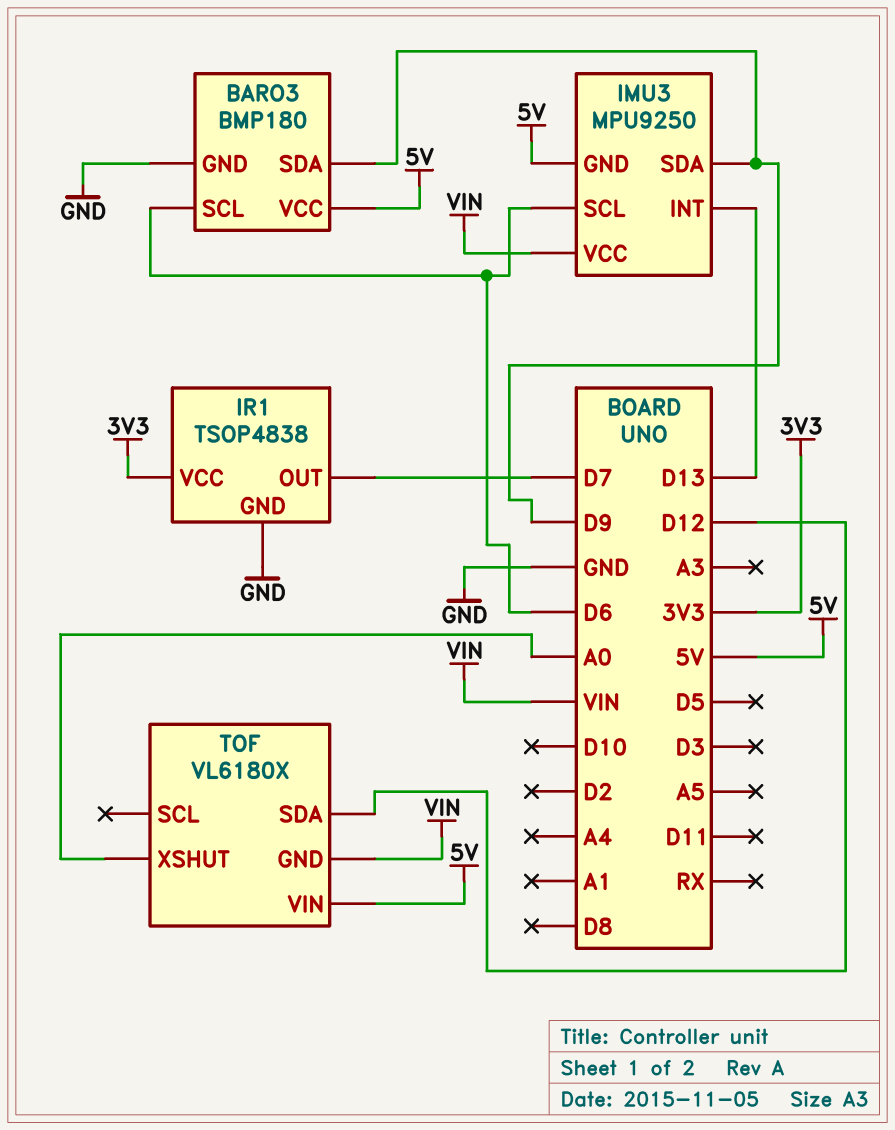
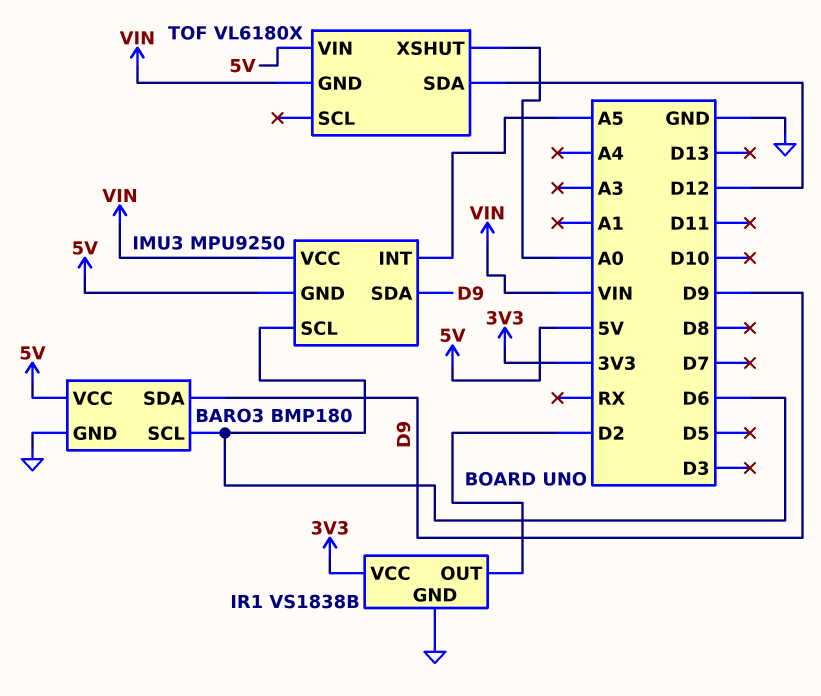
IMU3 pin INT: D13 -> A5
IR1: TSOP4838 -> VS1838B
IR1 pin OUT: D7 -> D2

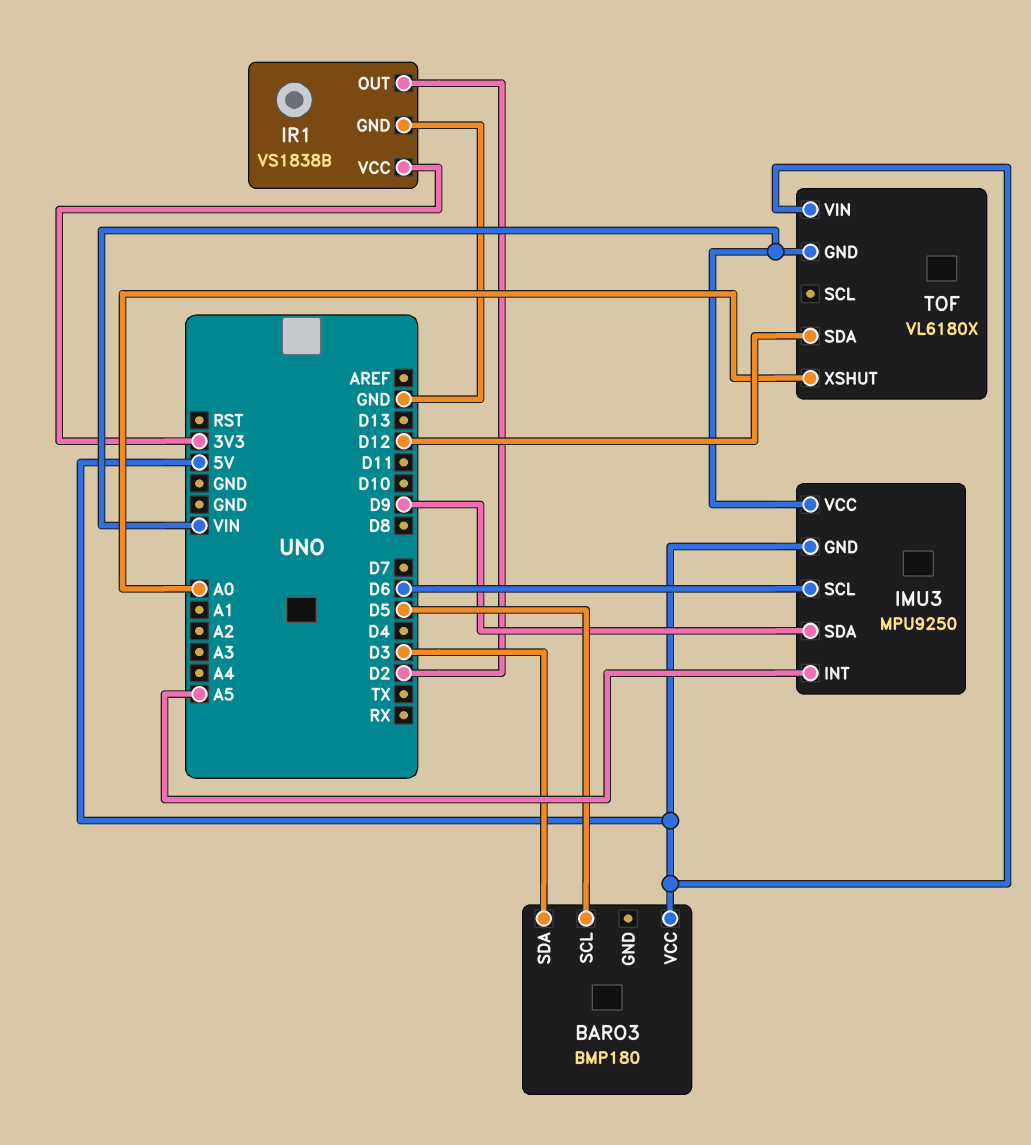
BARO3 pin GND: GND -> none
BARO3 pin SCL: D6 -> D5
BARO3 pin SDA: D9 -> D3

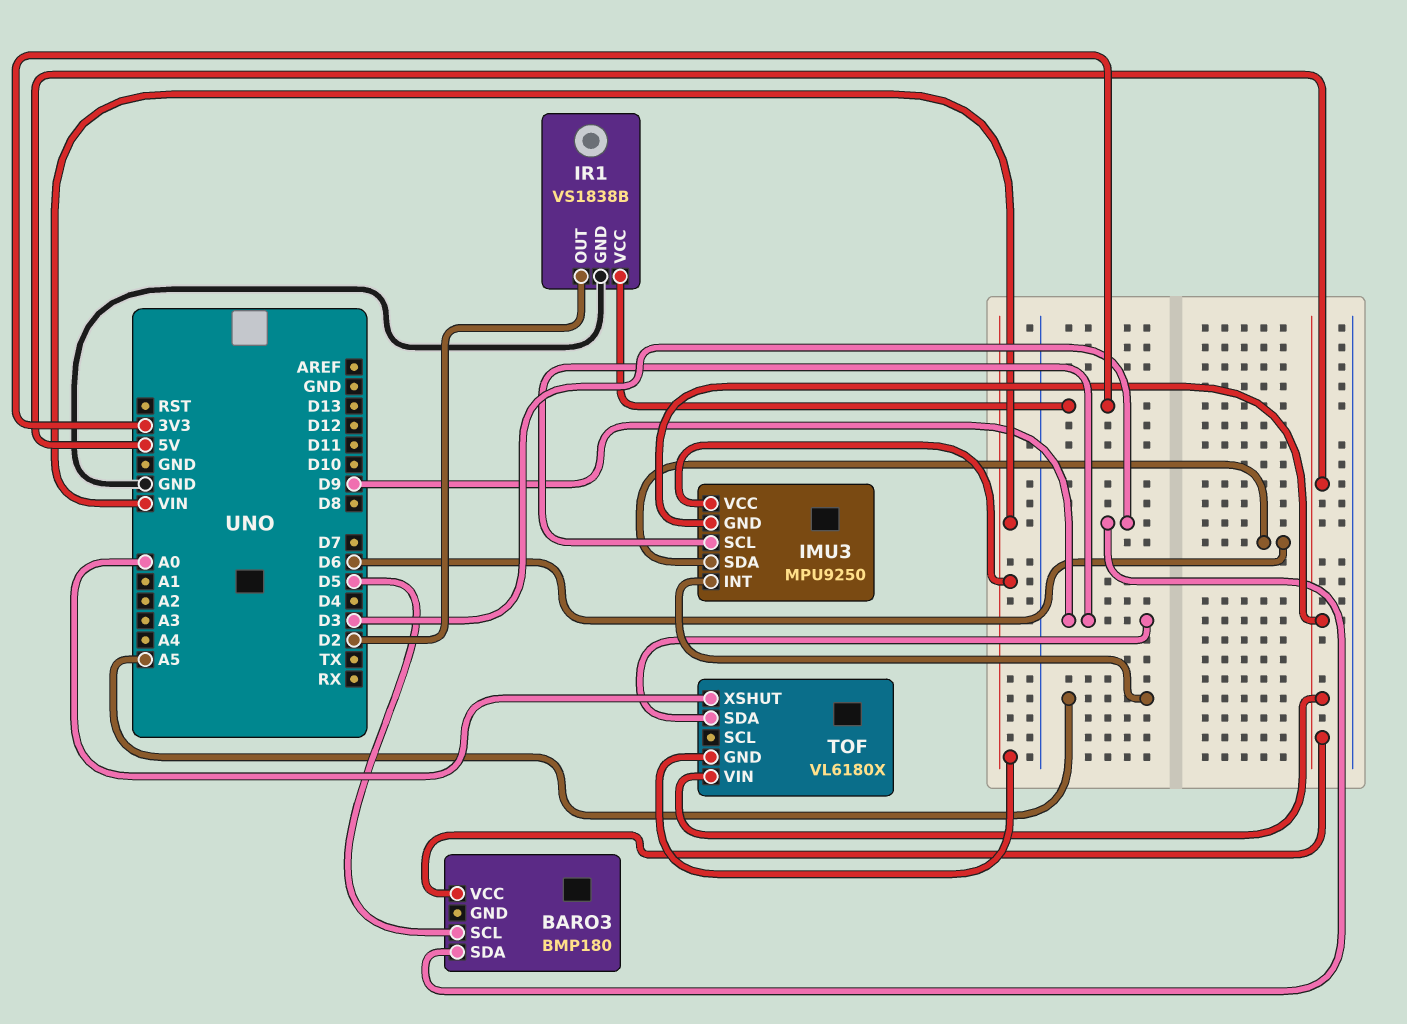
IMU3 pin SCL: D6 -> D9
IMU3 pin SDA: D9 -> D6
TOF pin SDA: D12 -> D9

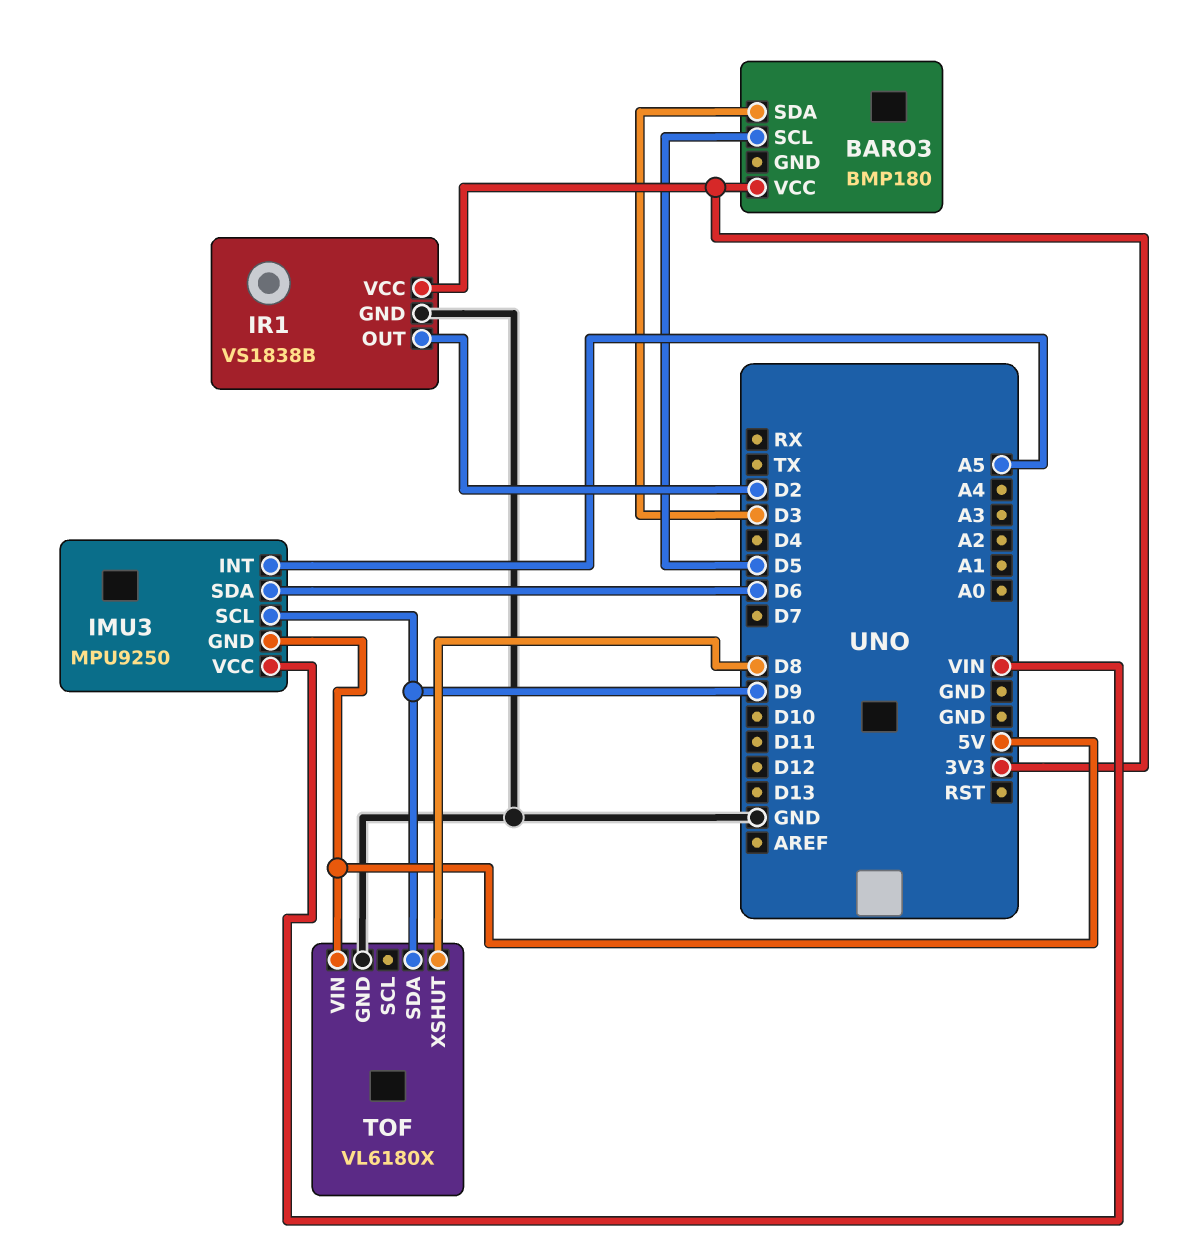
BARO3 pin VCC: 5V -> 3V3
TOF pin GND: VIN -> GND
TOF pin XSHUT: A0 -> D8

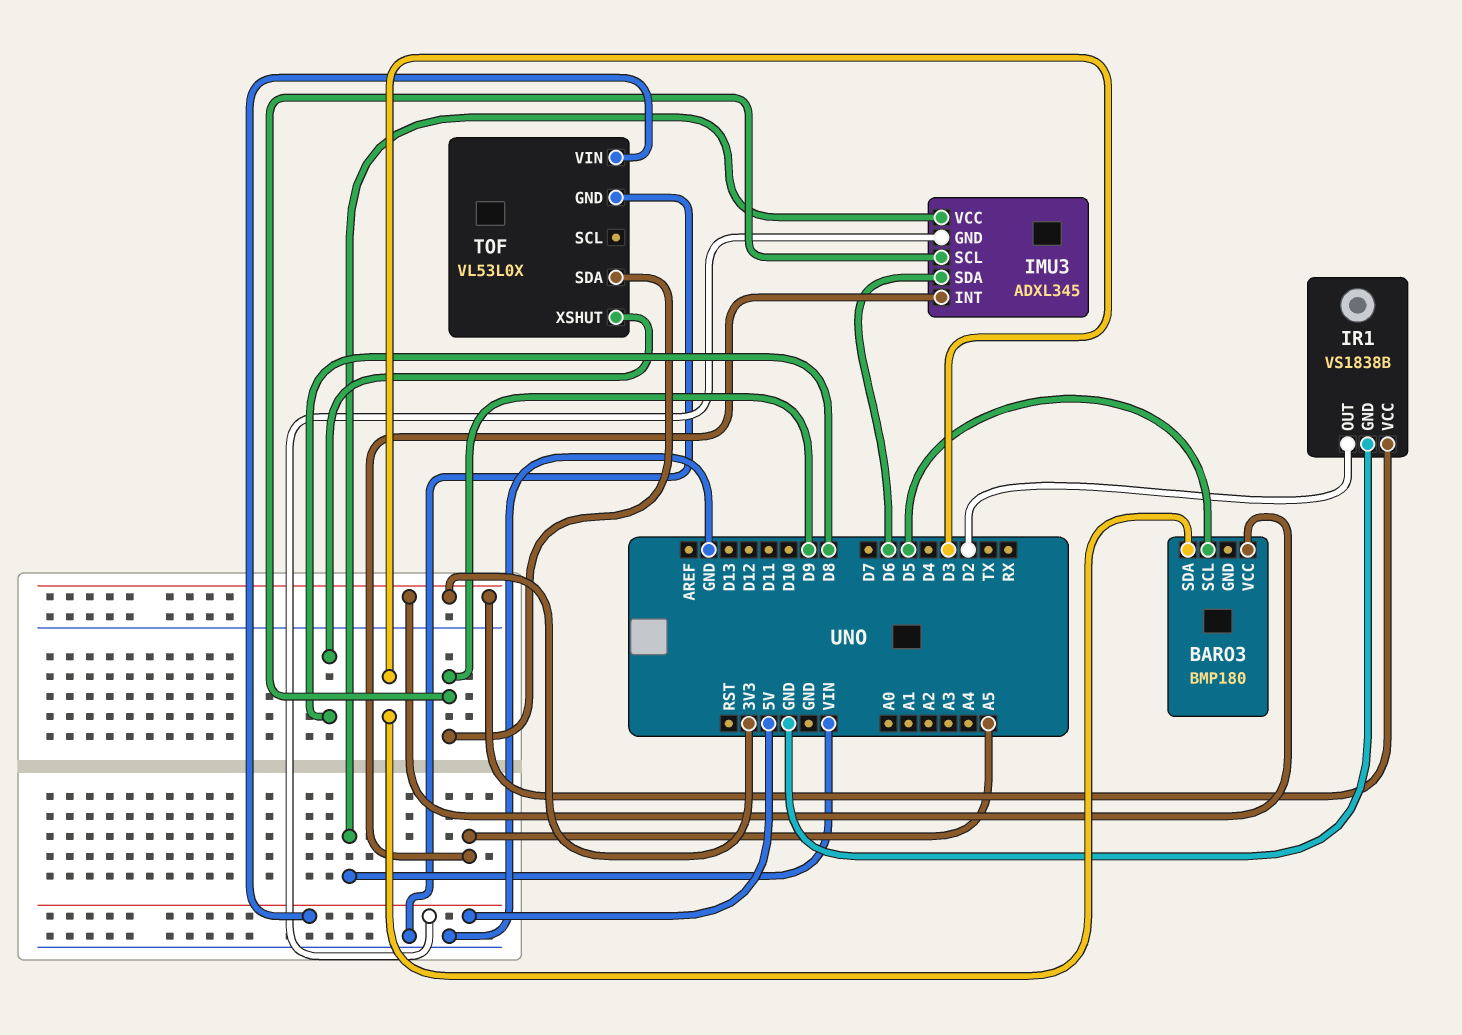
IMU3: MPU9250 -> ADXL345
TOF: VL6180X -> VL53L0X

